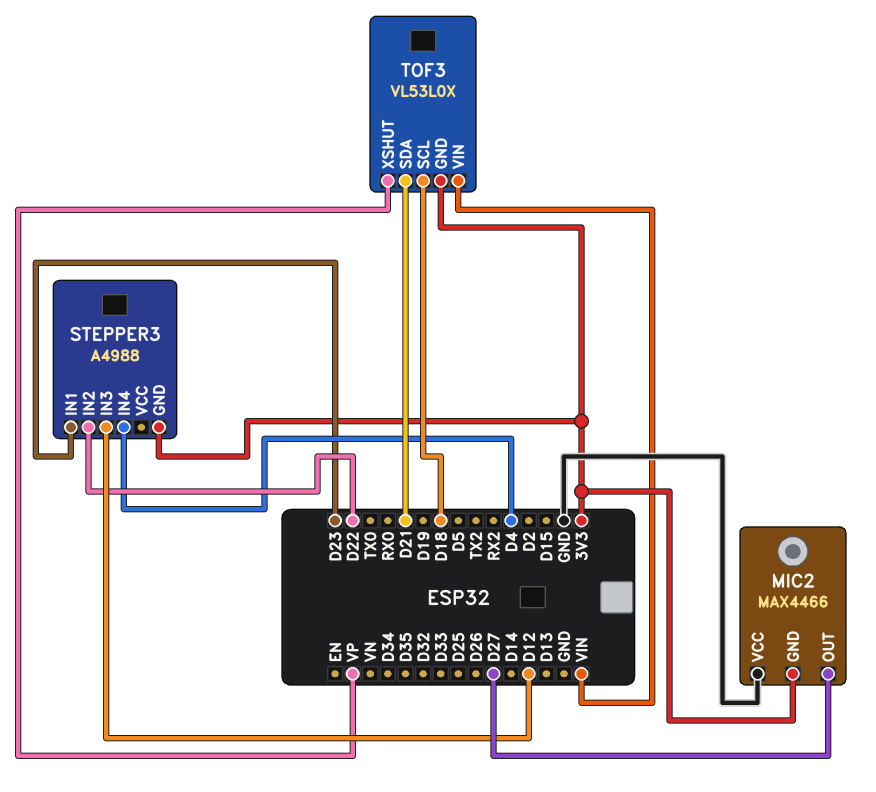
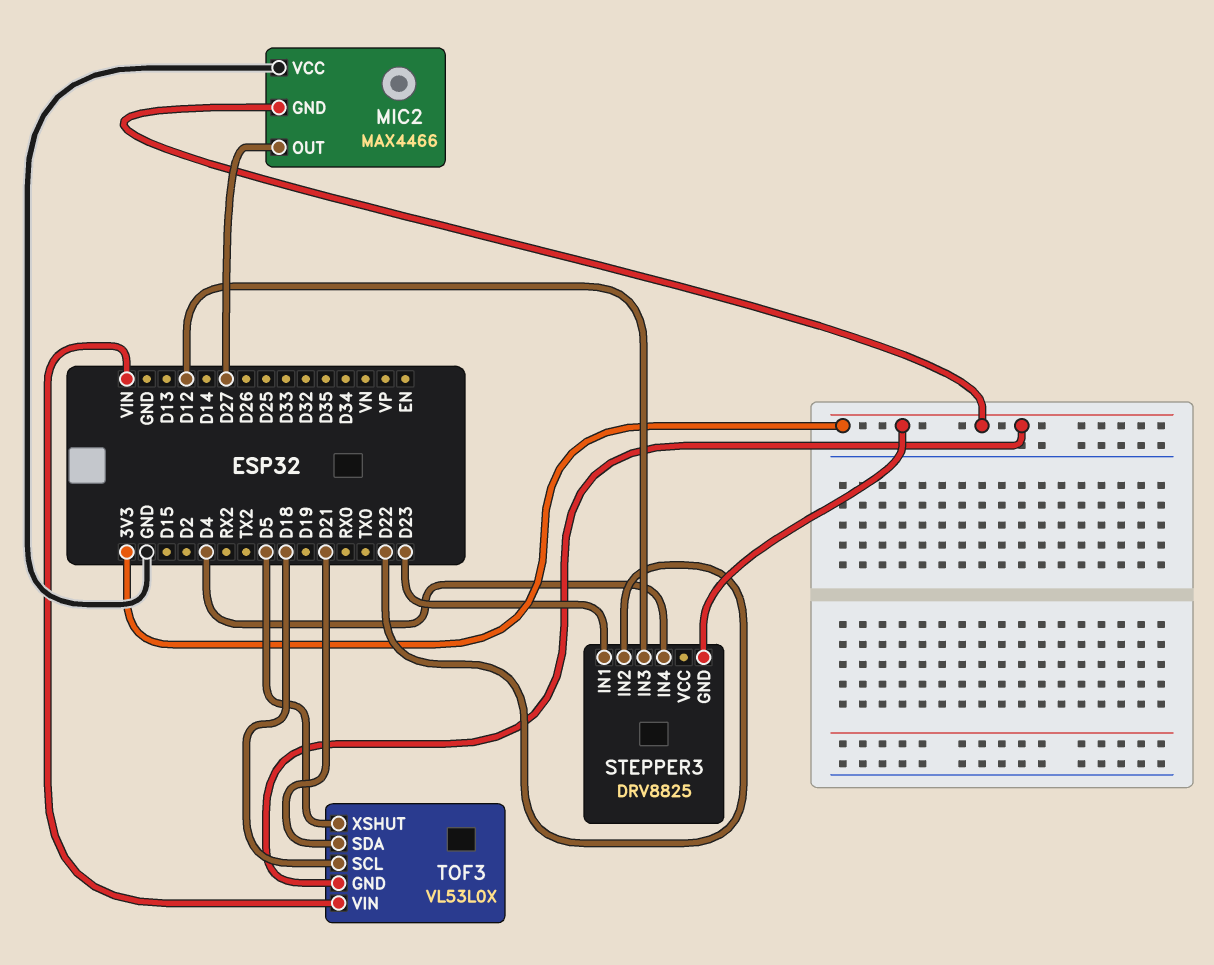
STEPPER3: A4988 -> DRV8825
TOF3 pin XSHUT: VP -> D5

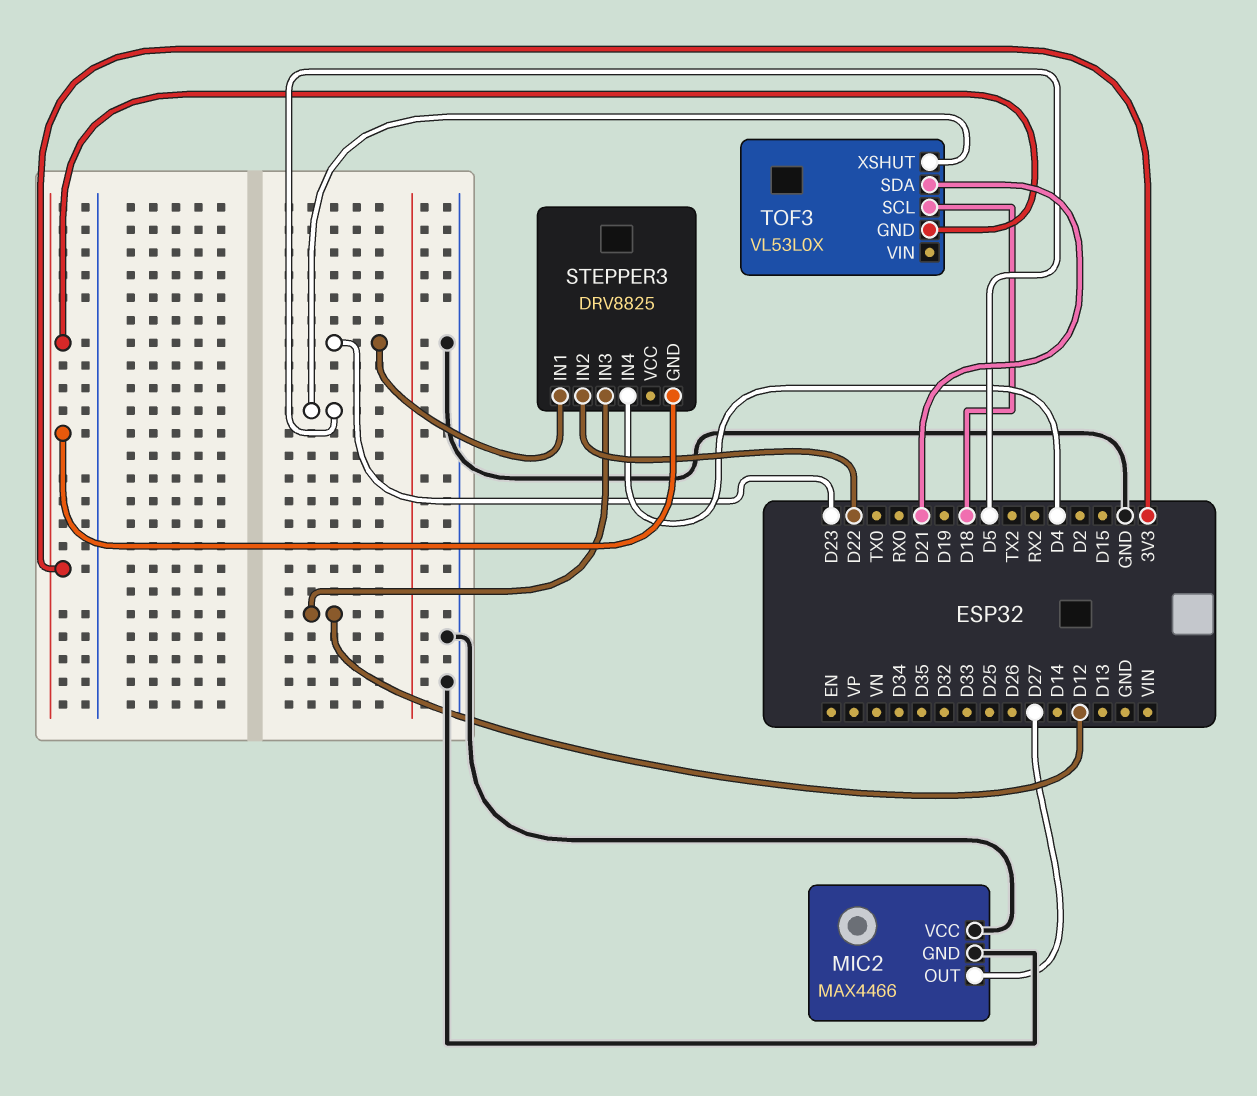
MIC2 pin GND: 3V3 -> GND
TOF3 pin VIN: VIN -> none

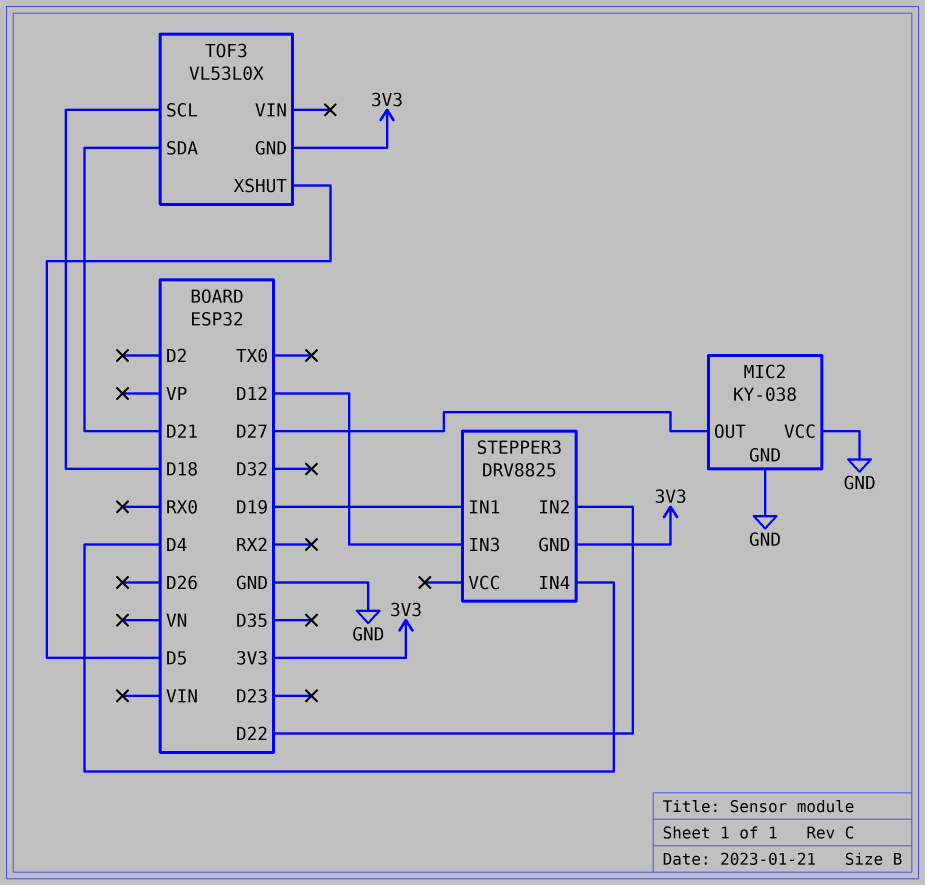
MIC2: MAX4466 -> KY-038
STEPPER3 pin IN1: D23 -> D19

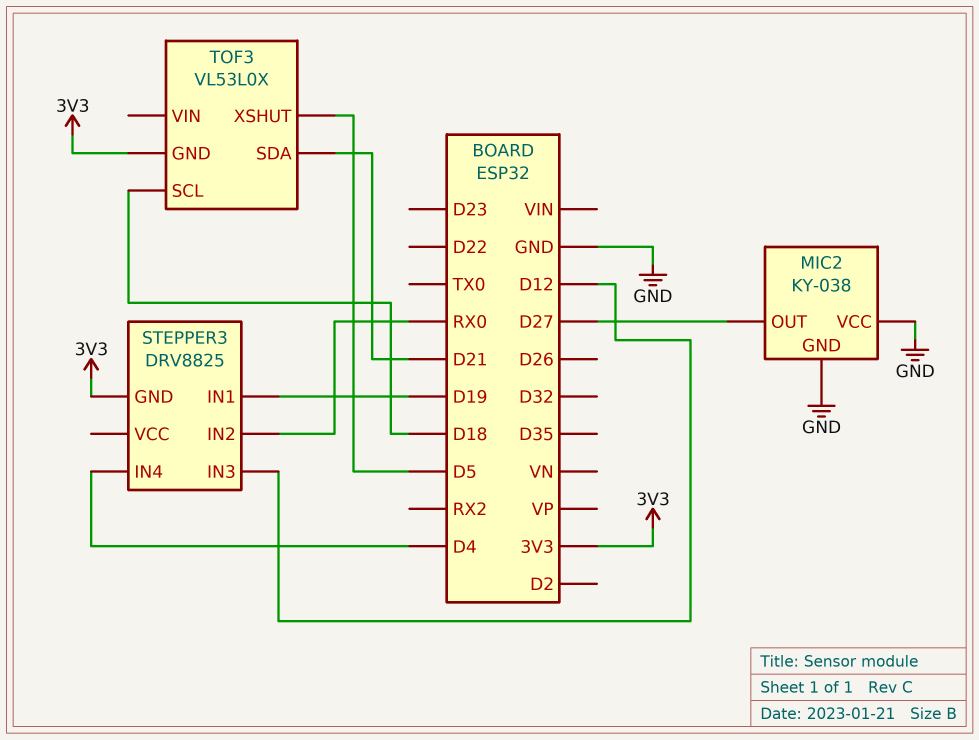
STEPPER3 pin IN2: D22 -> RX0

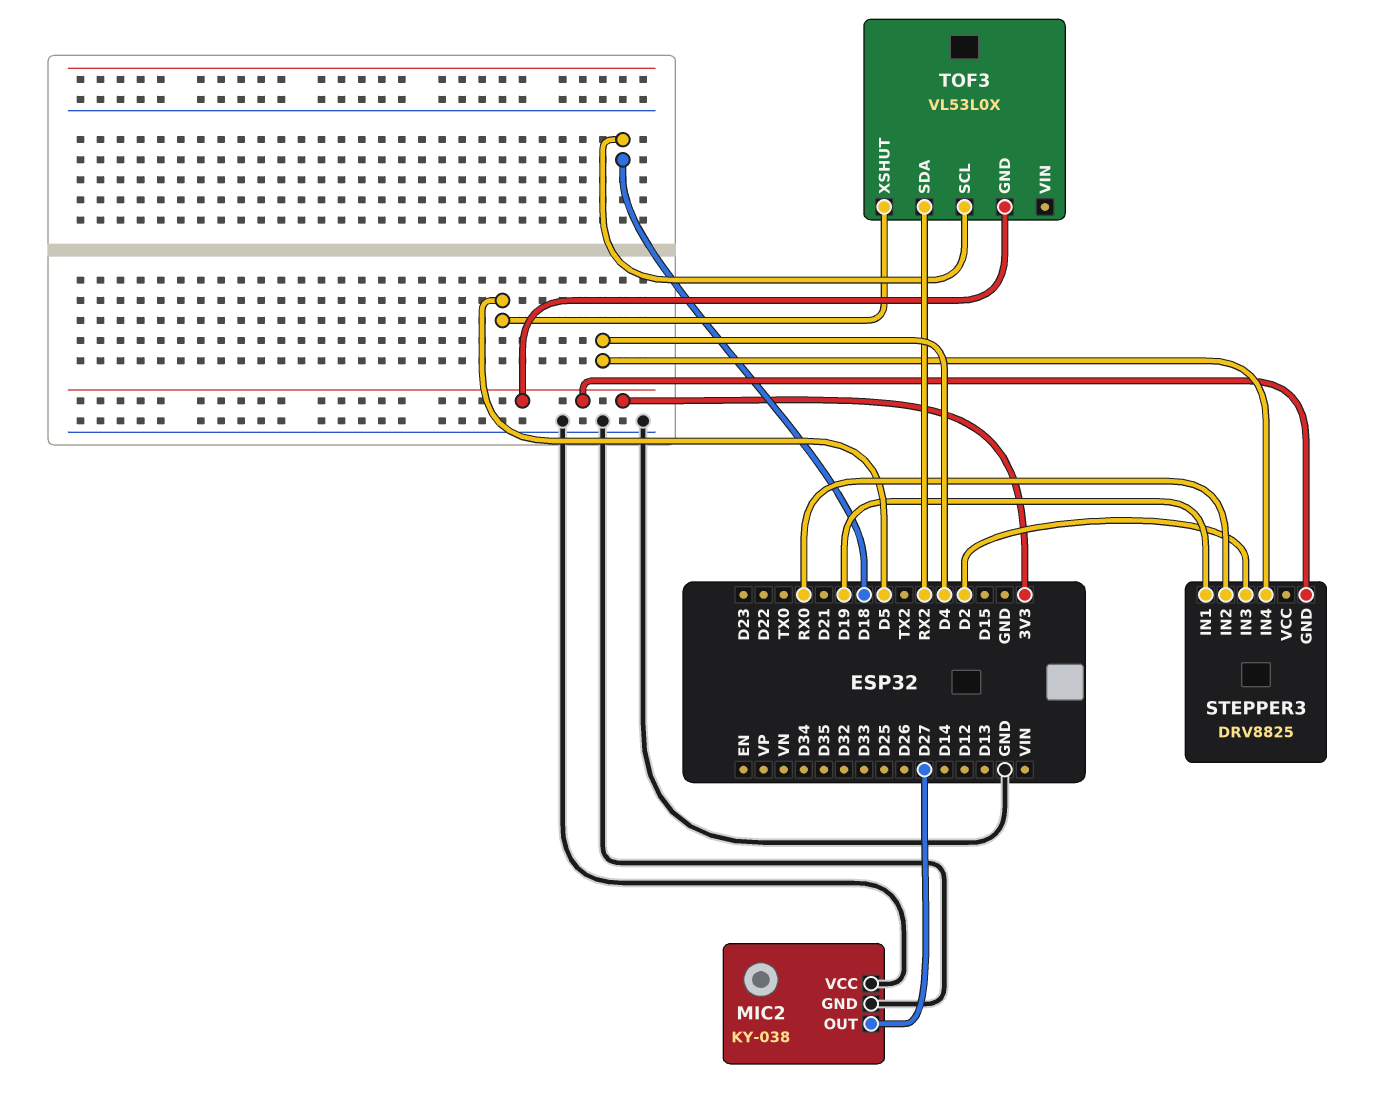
STEPPER3 pin IN3: D12 -> D2
TOF3 pin SDA: D21 -> RX2

